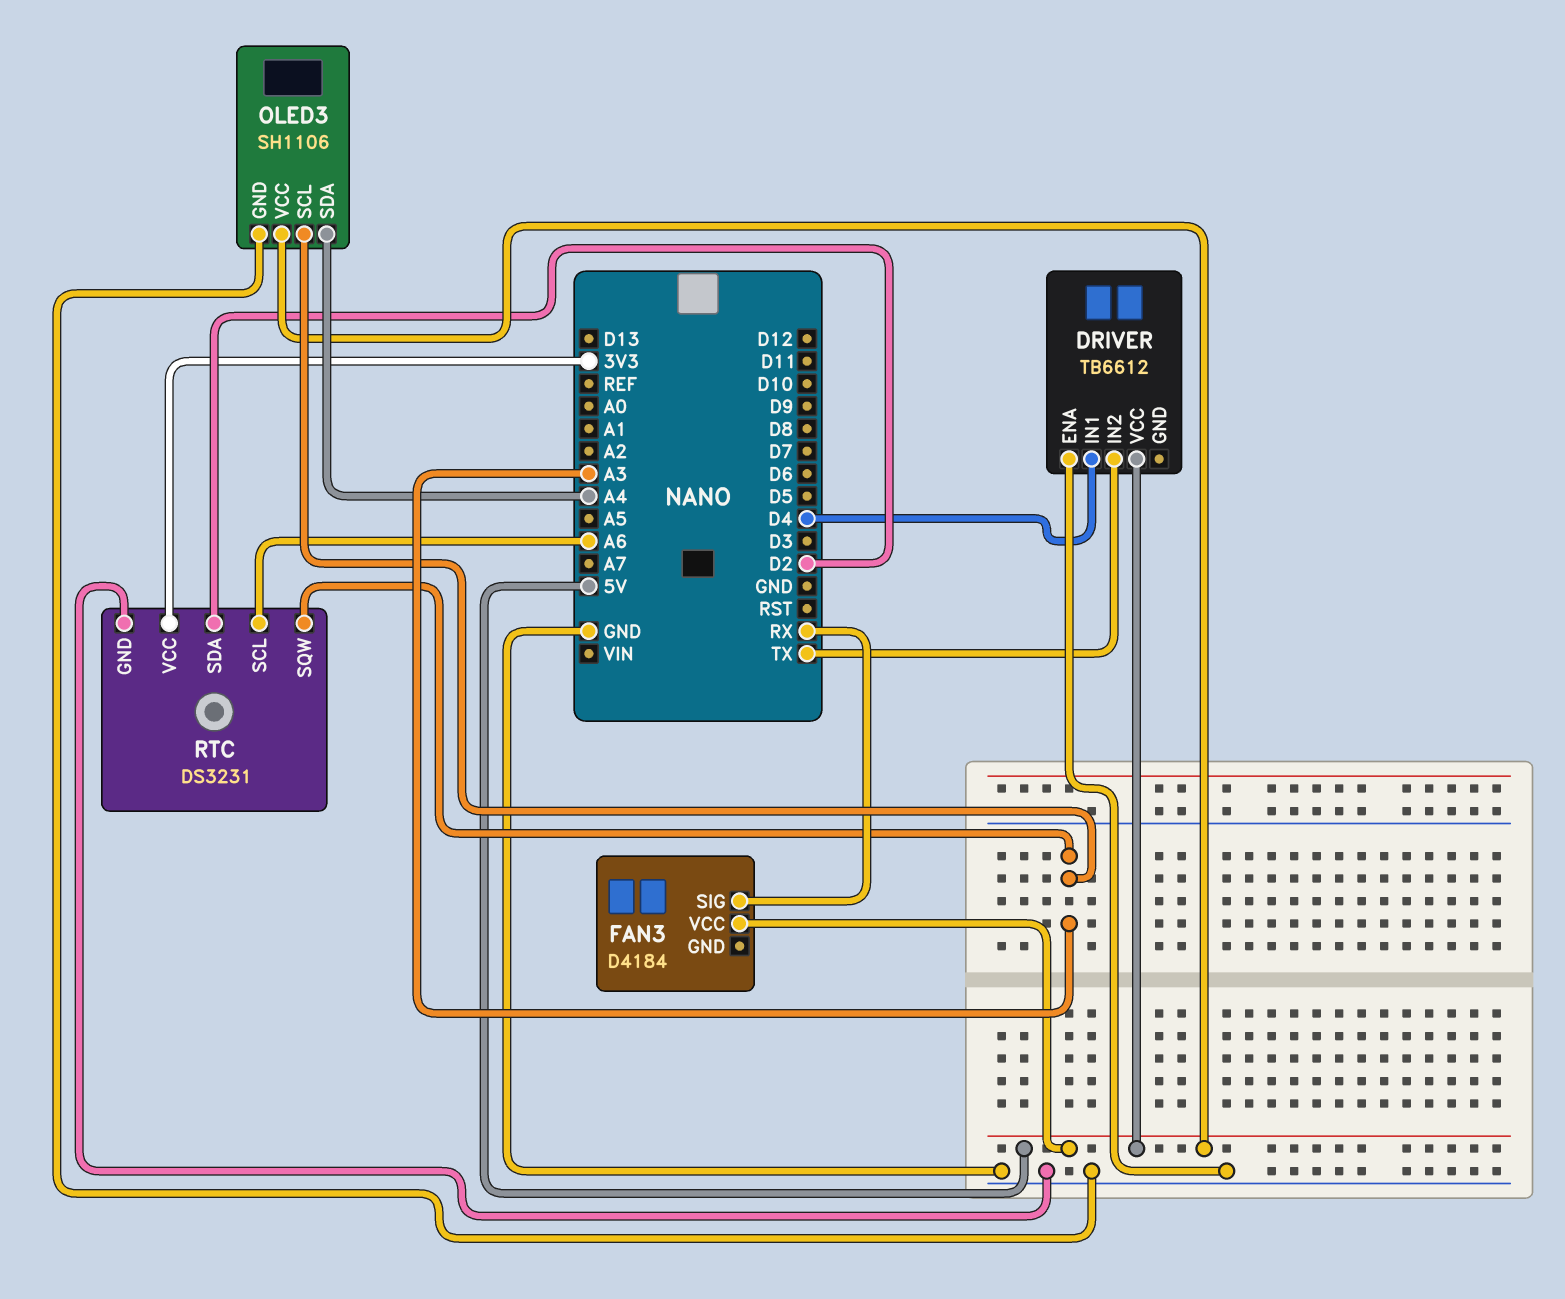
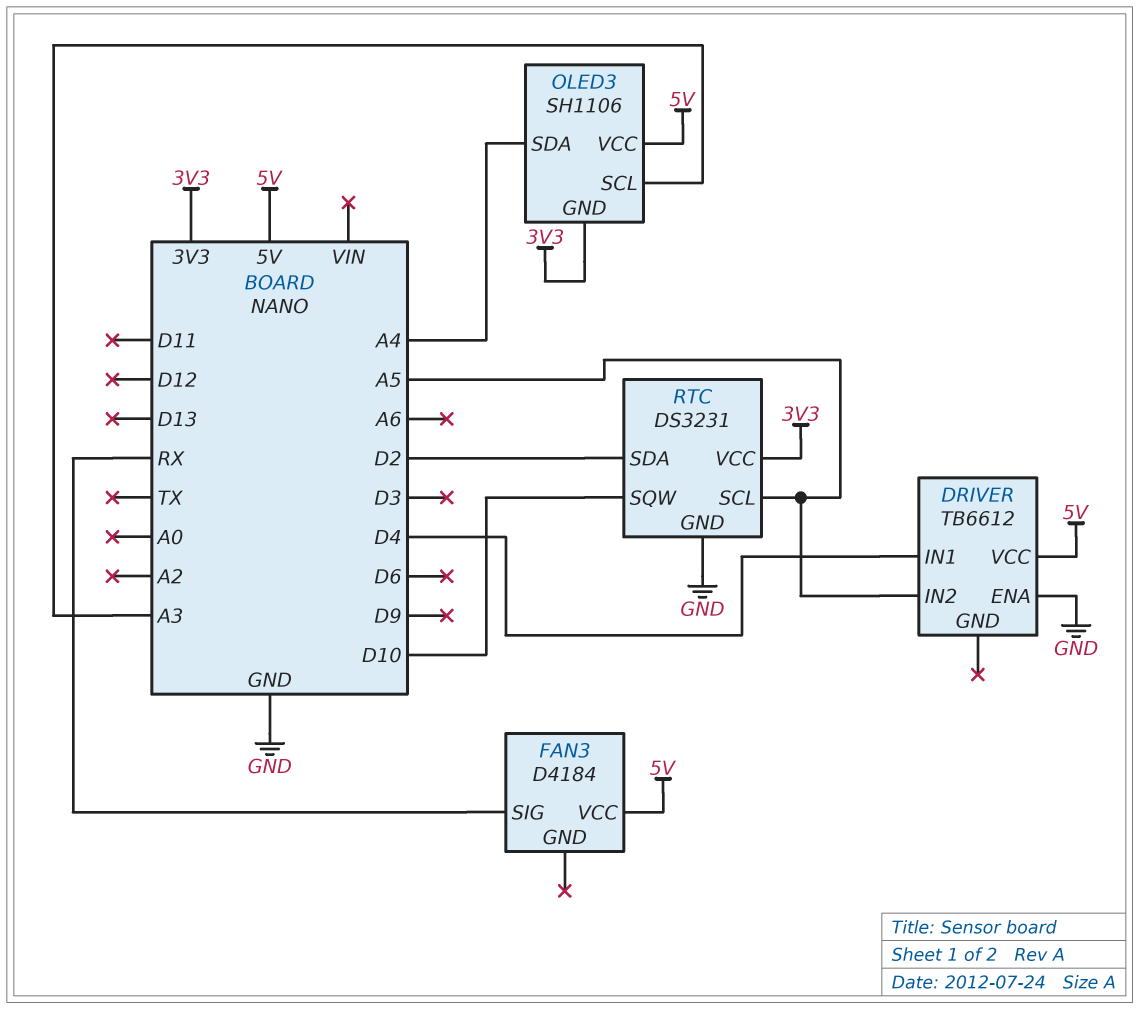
DRIVER pin IN2: TX -> A5
OLED3 pin GND: GND -> 3V3
RTC pin SCL: A6 -> A5
RTC pin SQW: A3 -> D10

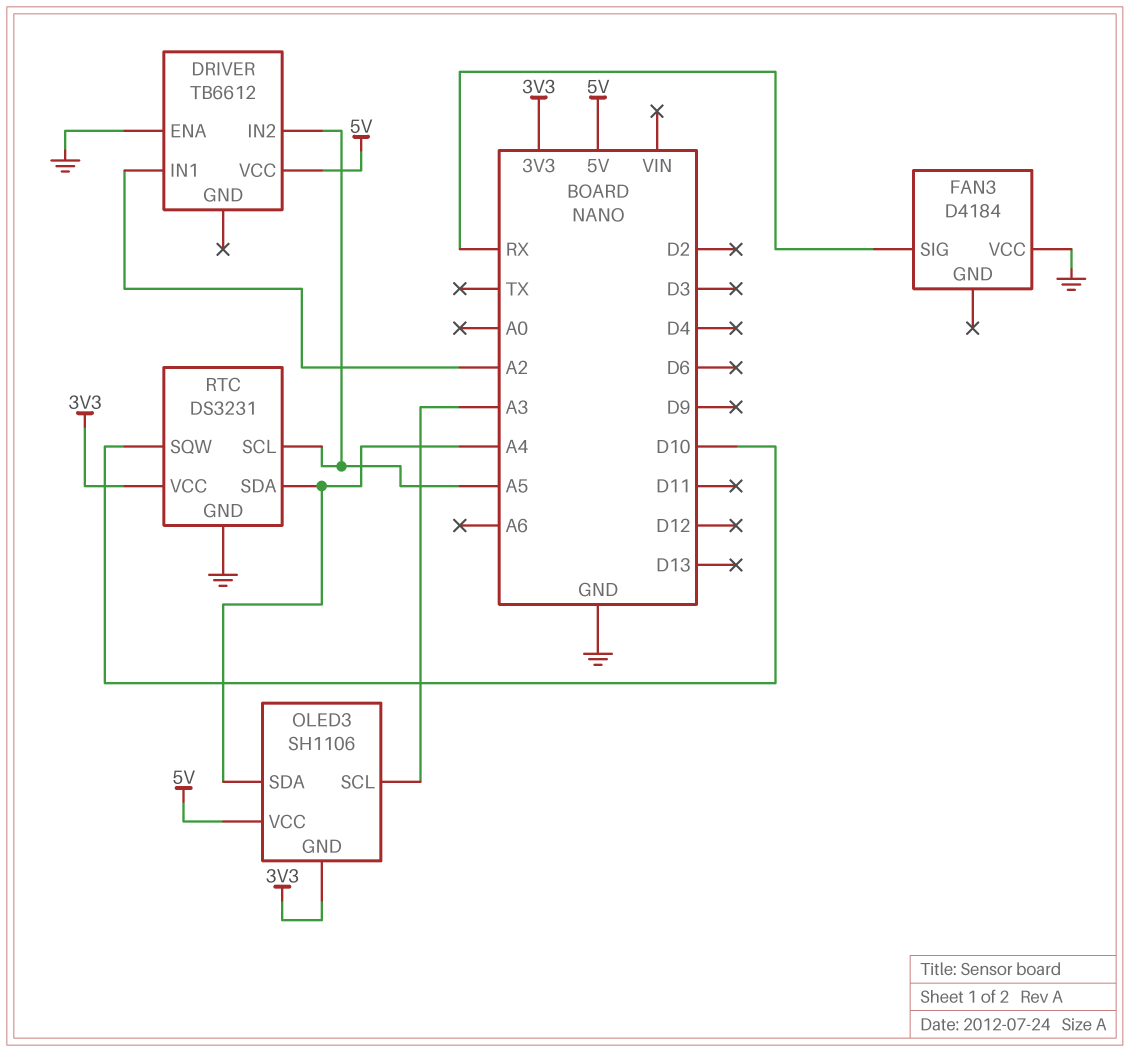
DRIVER pin IN1: D4 -> A2
FAN3 pin VCC: 5V -> GND
RTC pin SDA: D2 -> A4

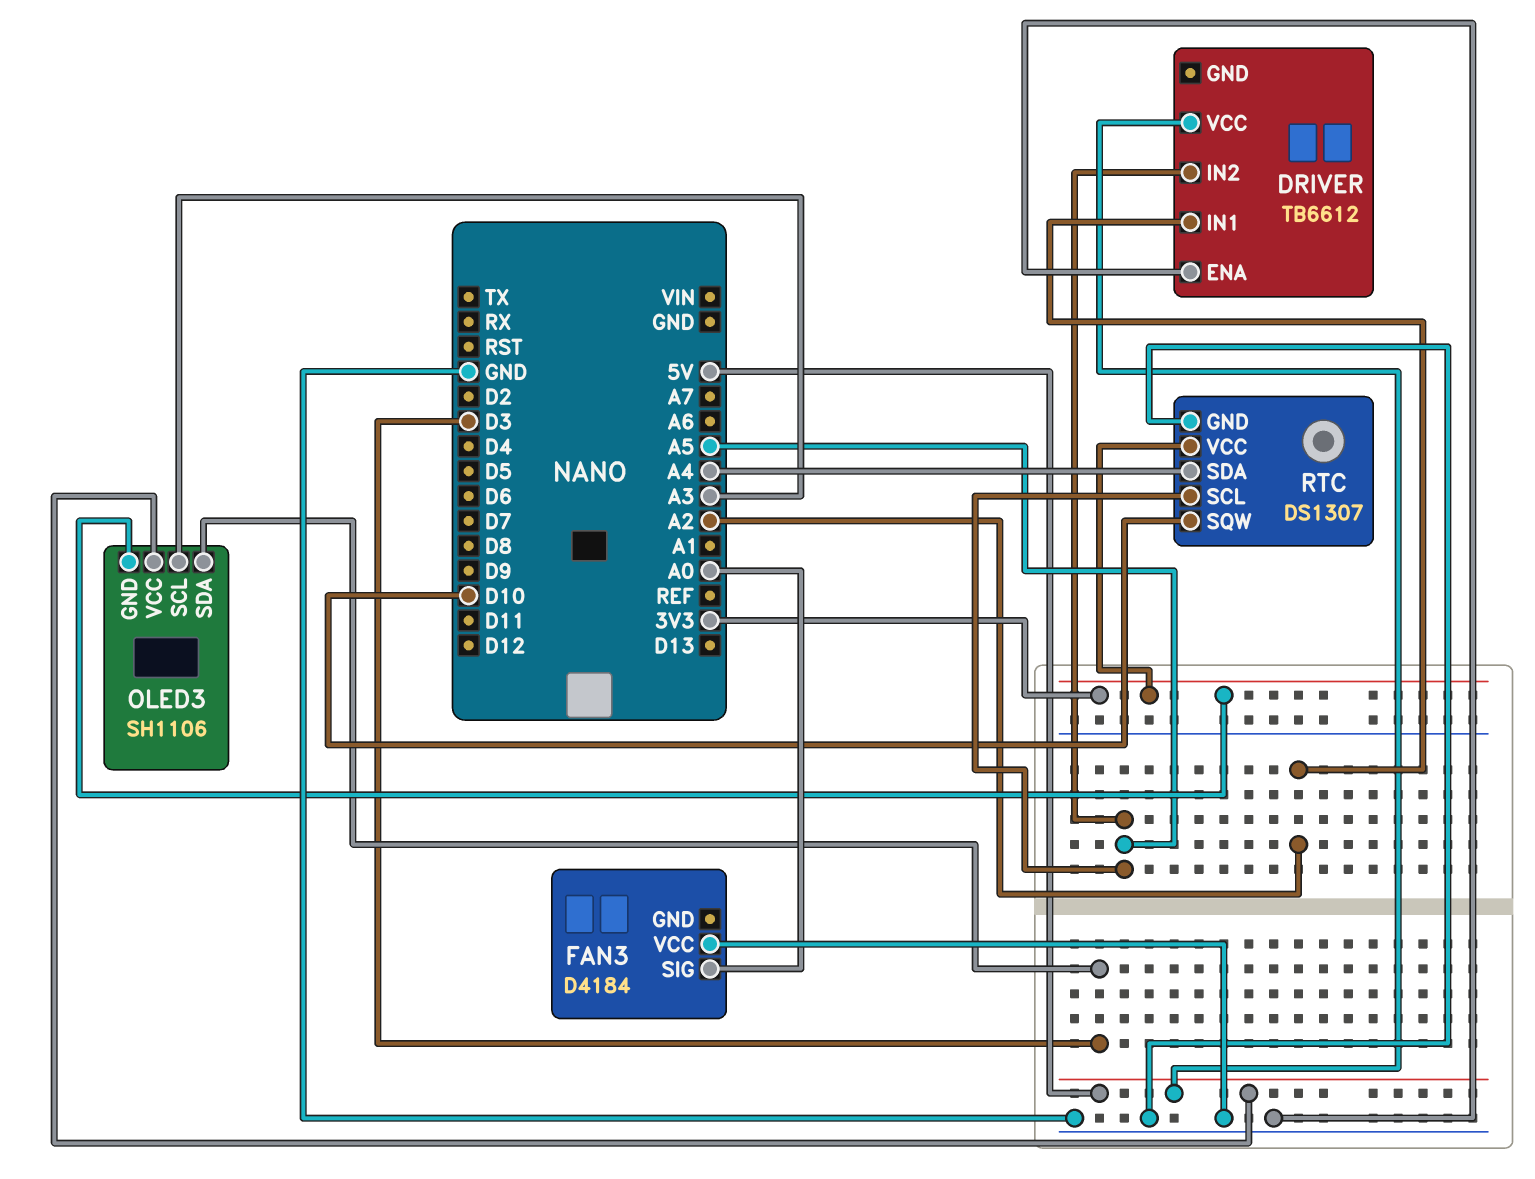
FAN3 pin SIG: RX -> A0
OLED3 pin SDA: A4 -> D3
RTC: DS3231 -> DS1307

